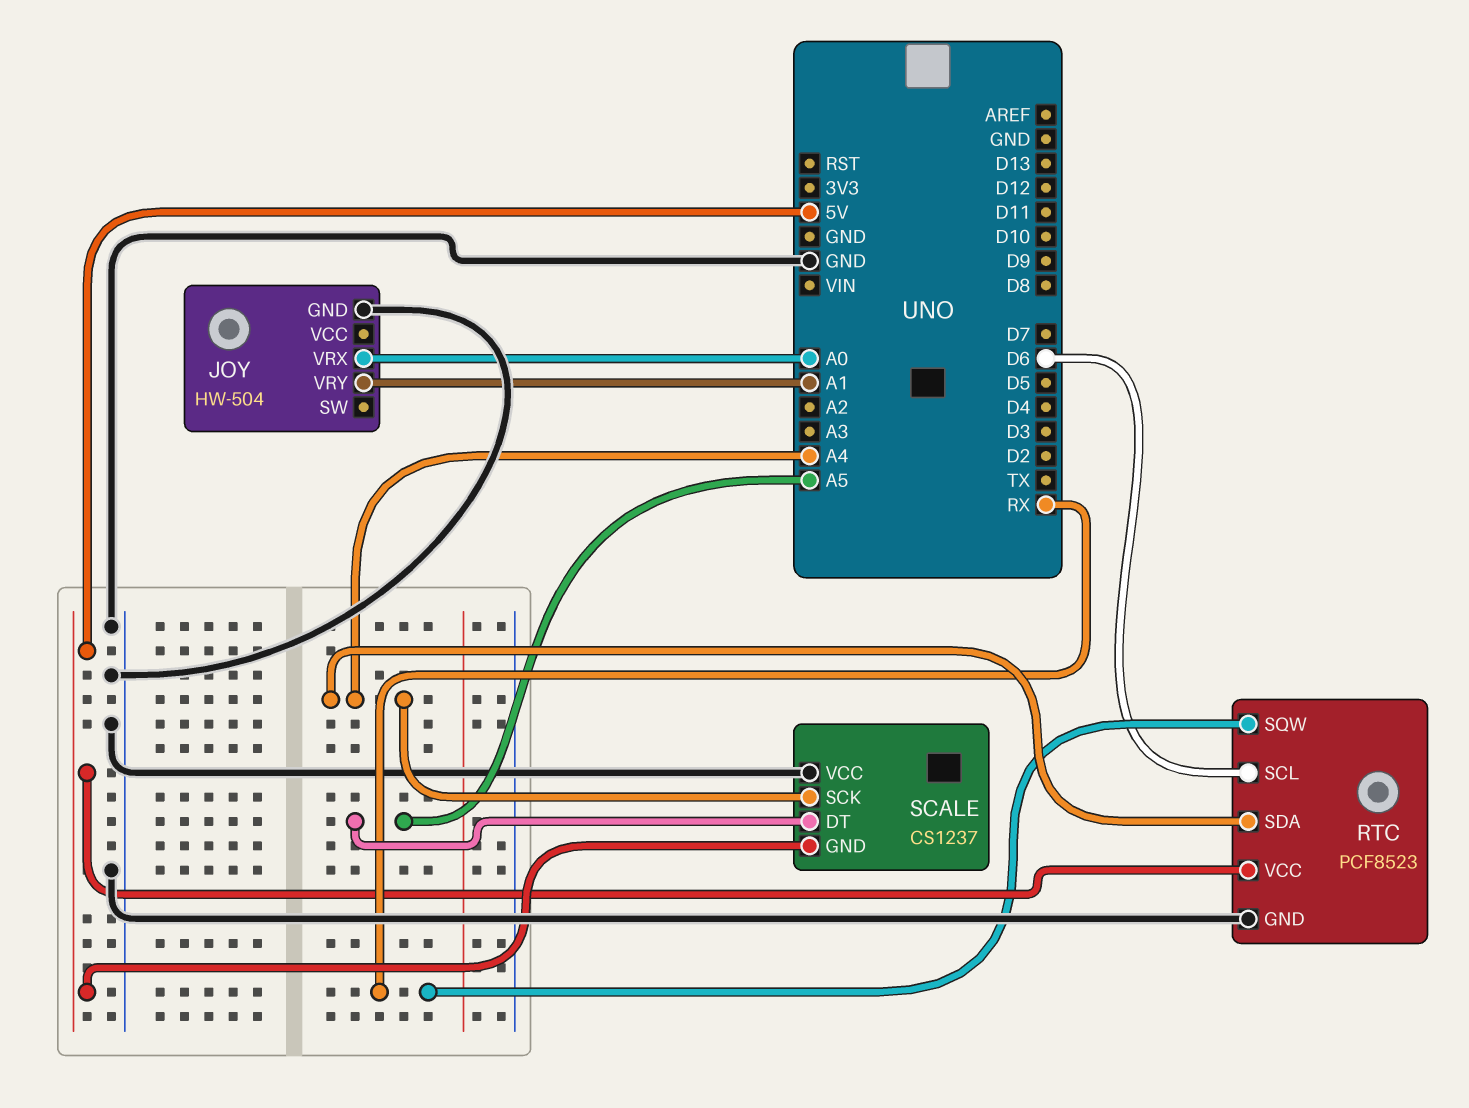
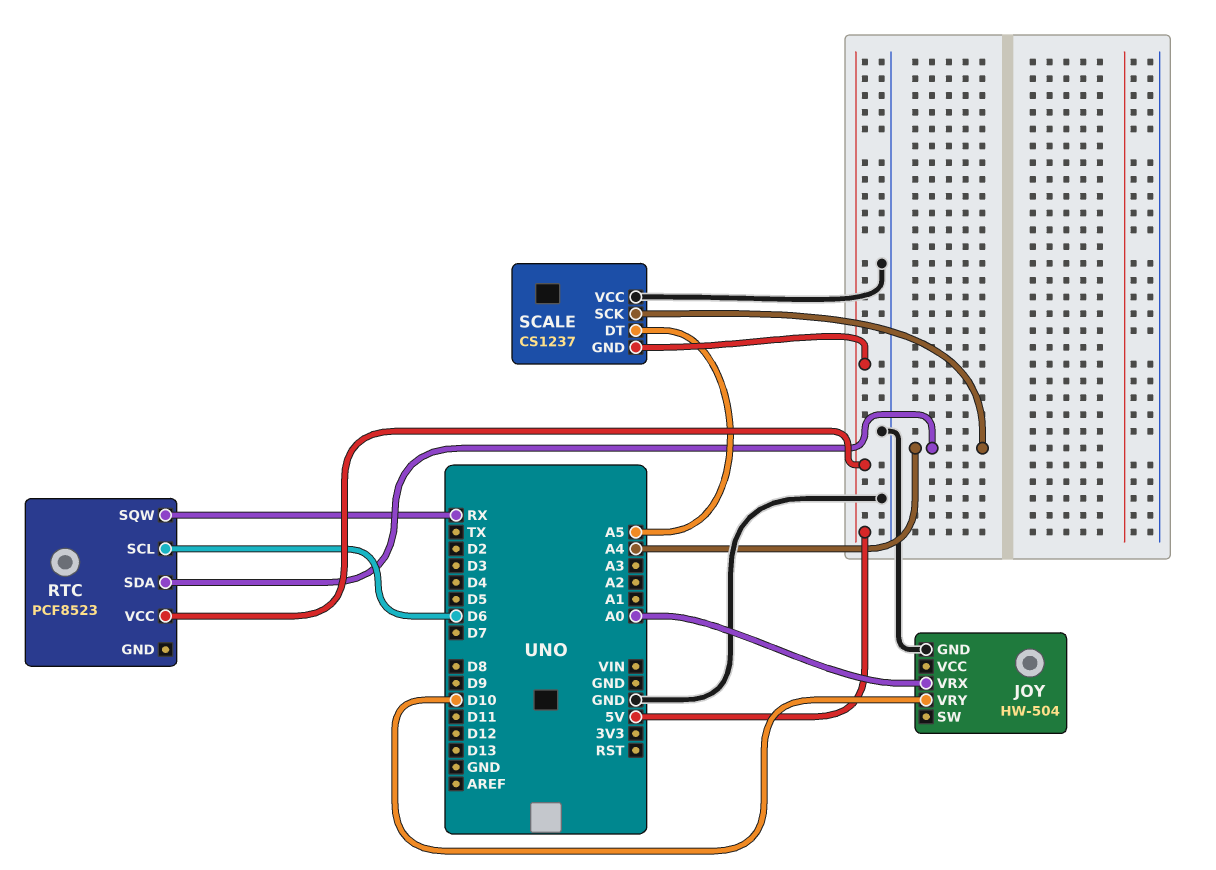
JOY pin VRY: A1 -> D10
RTC pin GND: GND -> none

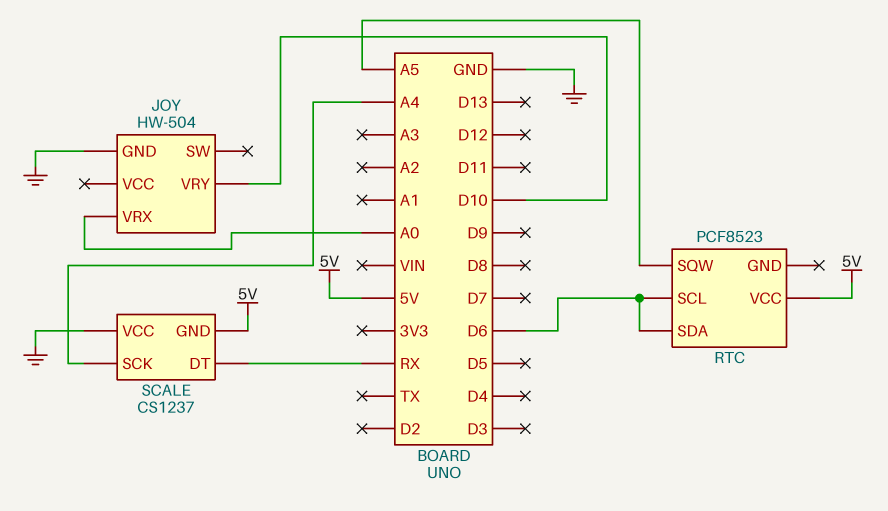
RTC pin SDA: A4 -> D6
RTC pin SQW: RX -> A5
SCALE pin DT: A5 -> RX

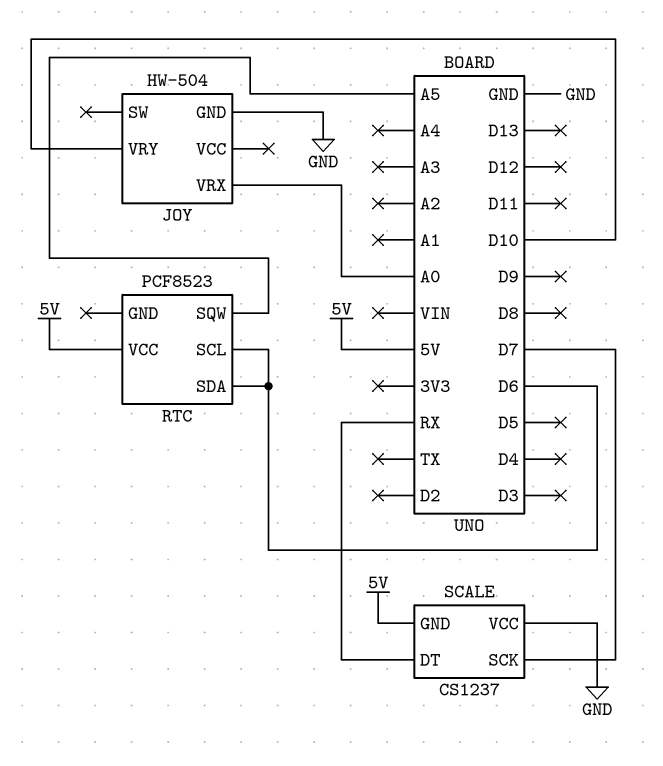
SCALE pin SCK: A4 -> D7

